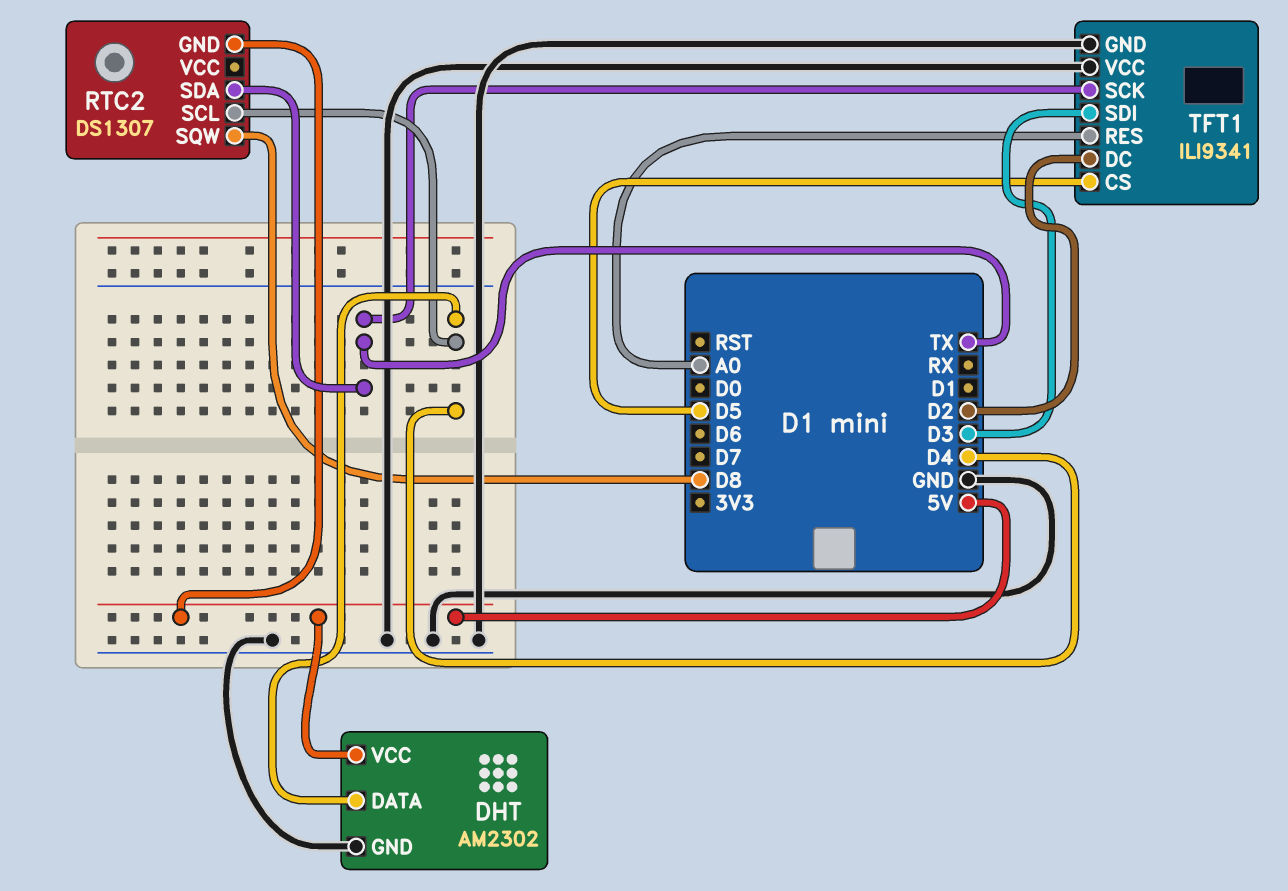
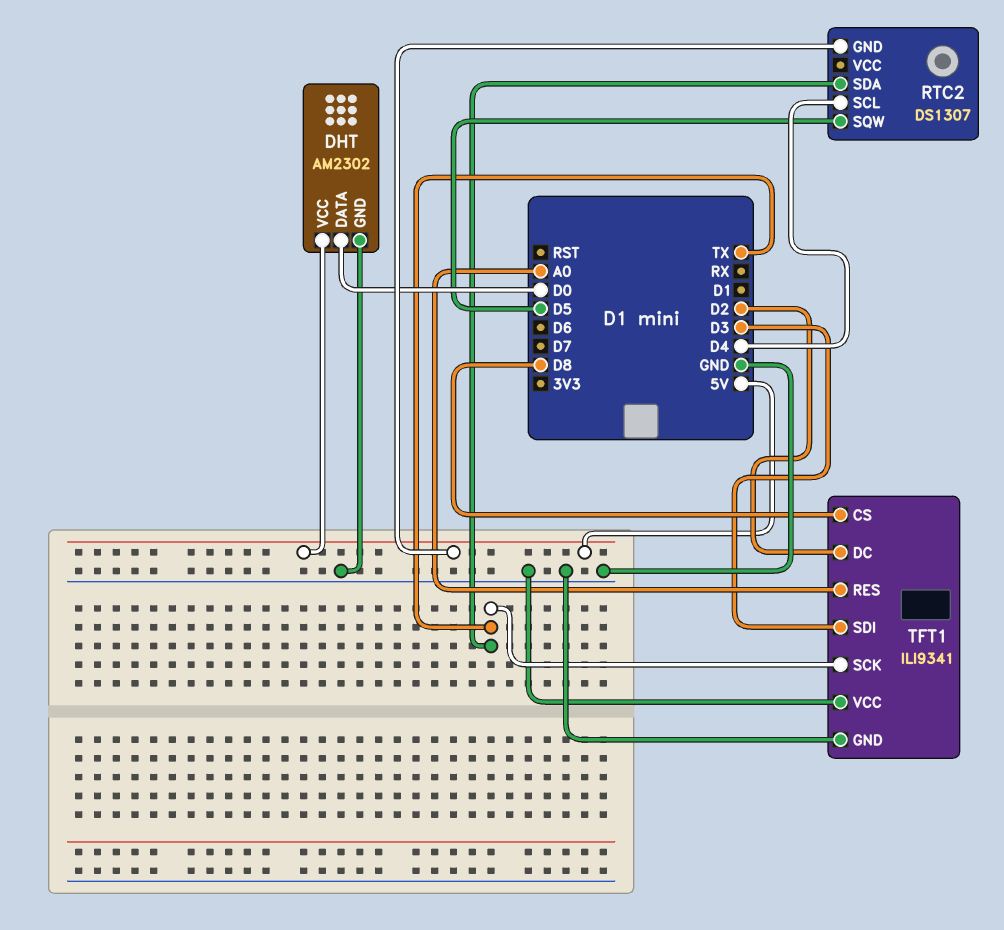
DHT pin DATA: D4 -> D0
RTC2 pin SQW: D8 -> D5
TFT1 pin CS: D5 -> D8

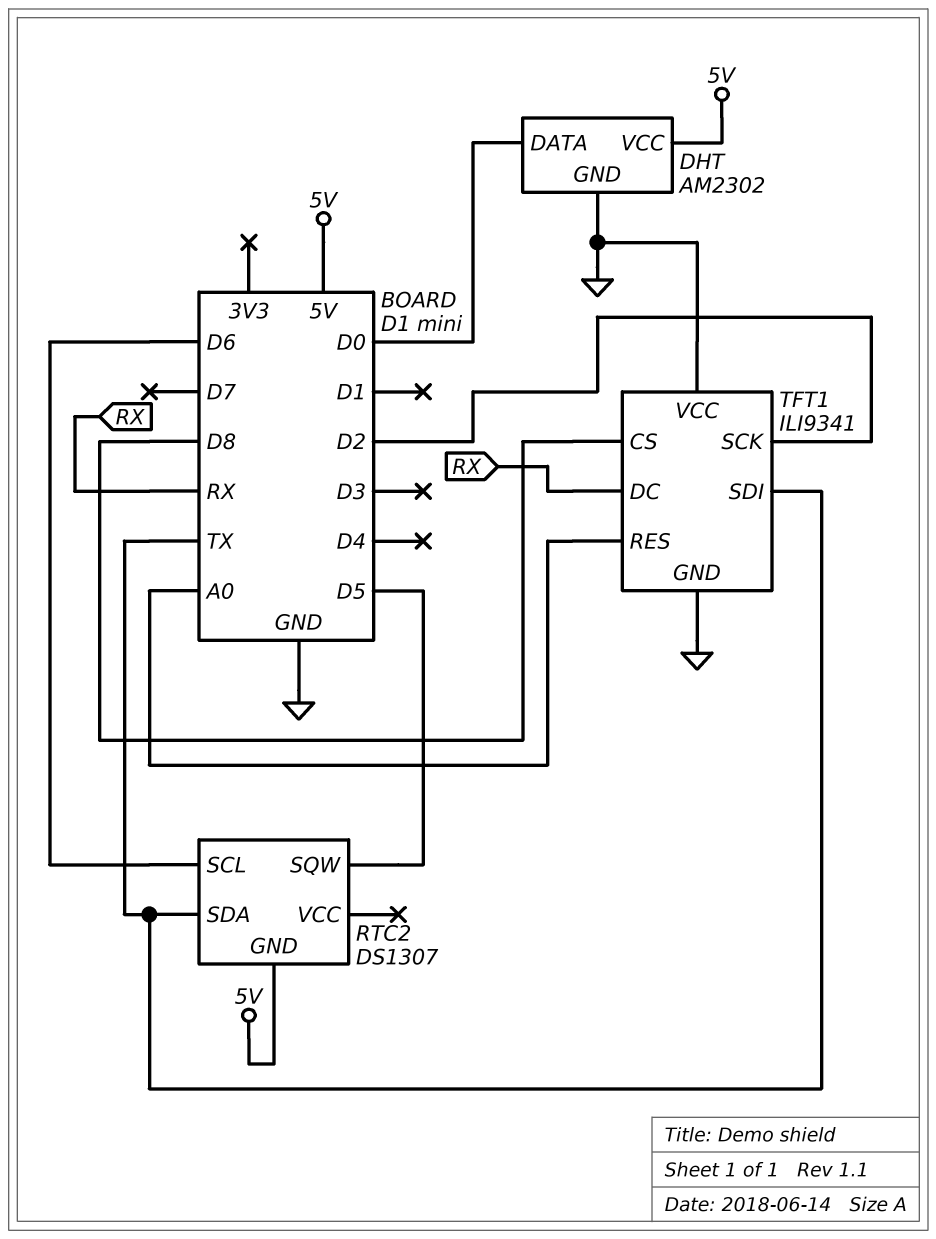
RTC2 pin SCL: D4 -> D6
TFT1 pin DC: D2 -> RX
TFT1 pin SCK: TX -> D2
TFT1 pin SDI: D3 -> TX

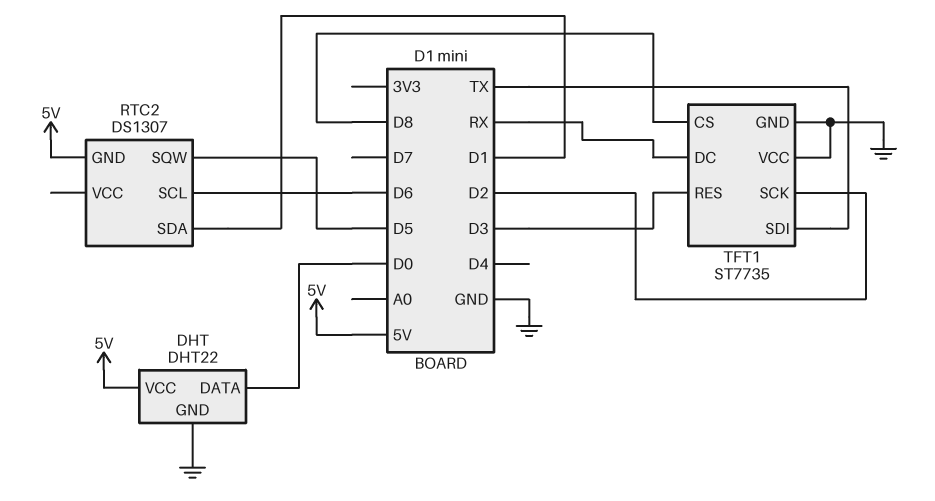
DHT: AM2302 -> DHT22
RTC2 pin SDA: TX -> D1
TFT1: ILI9341 -> ST7735
TFT1 pin RES: A0 -> D3

